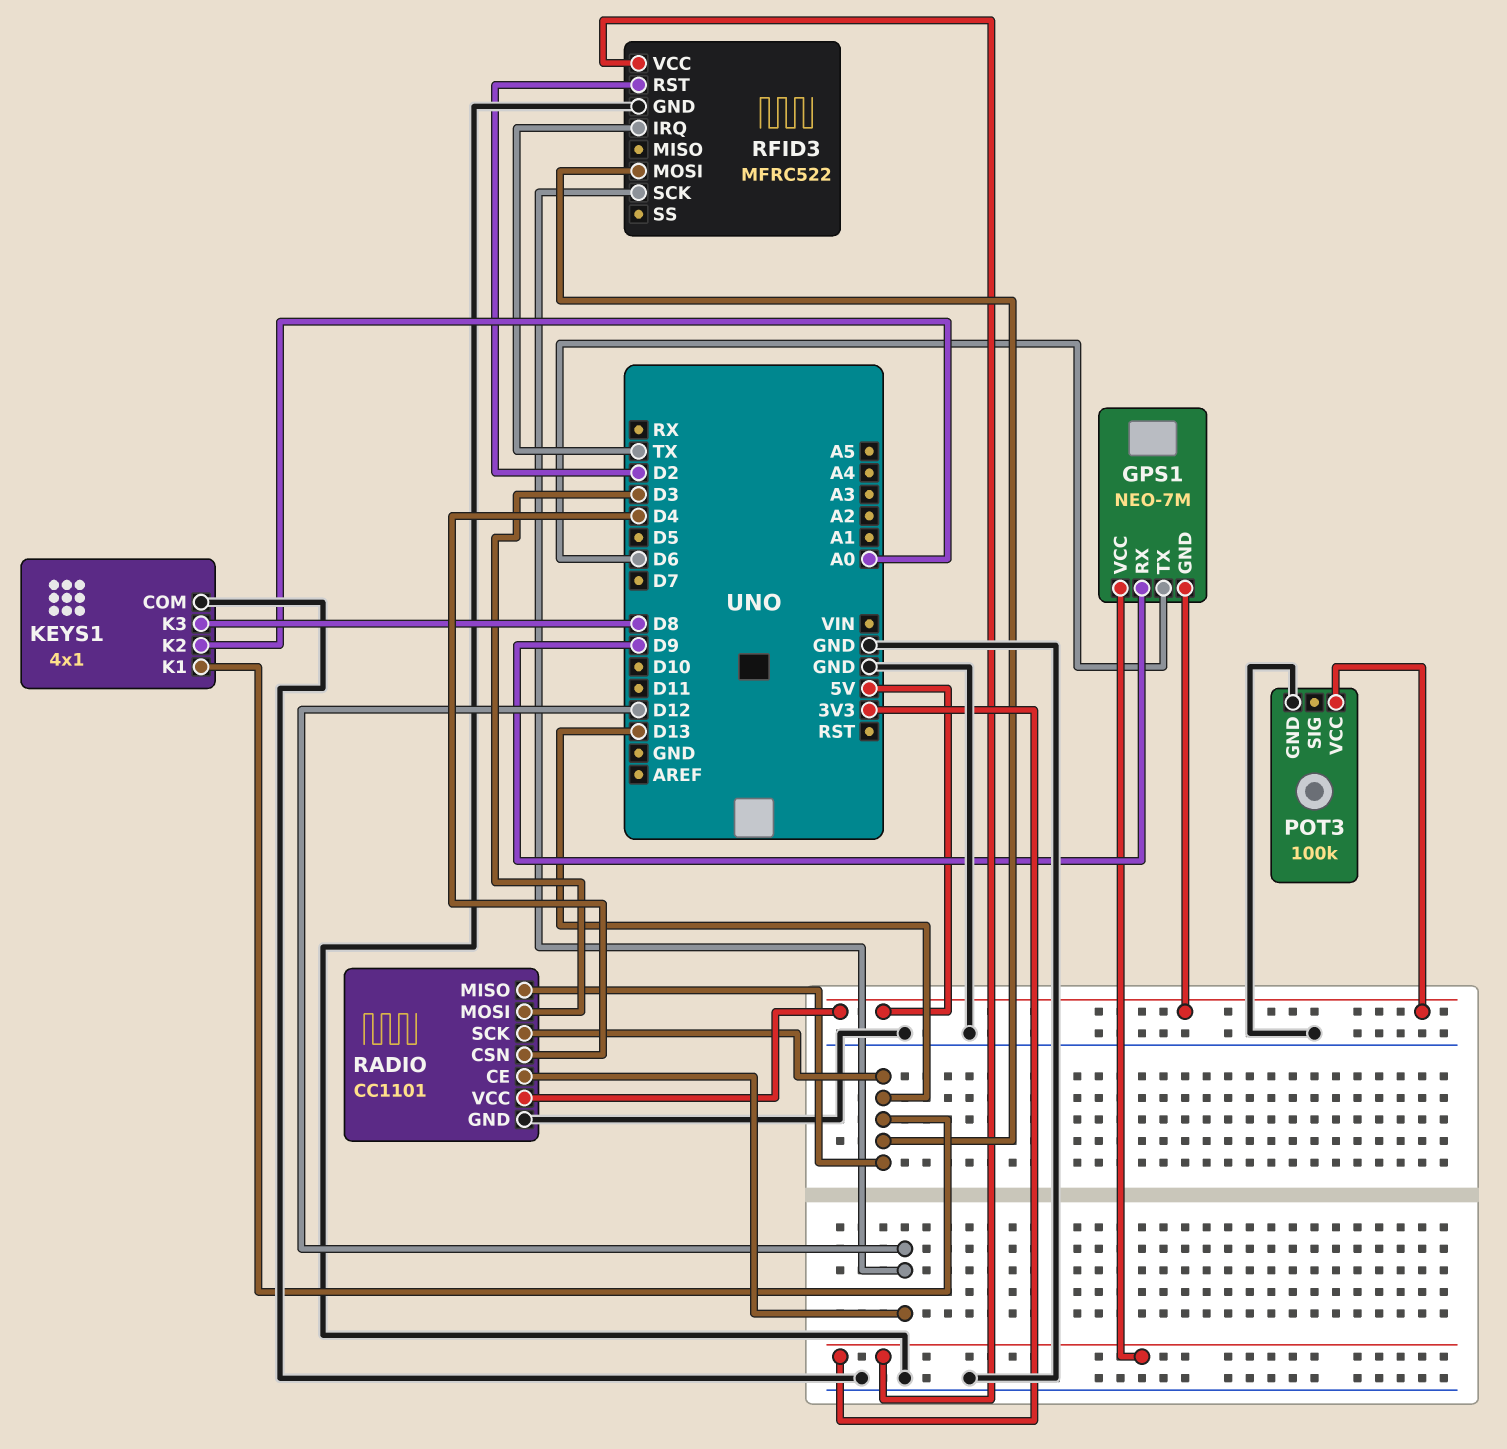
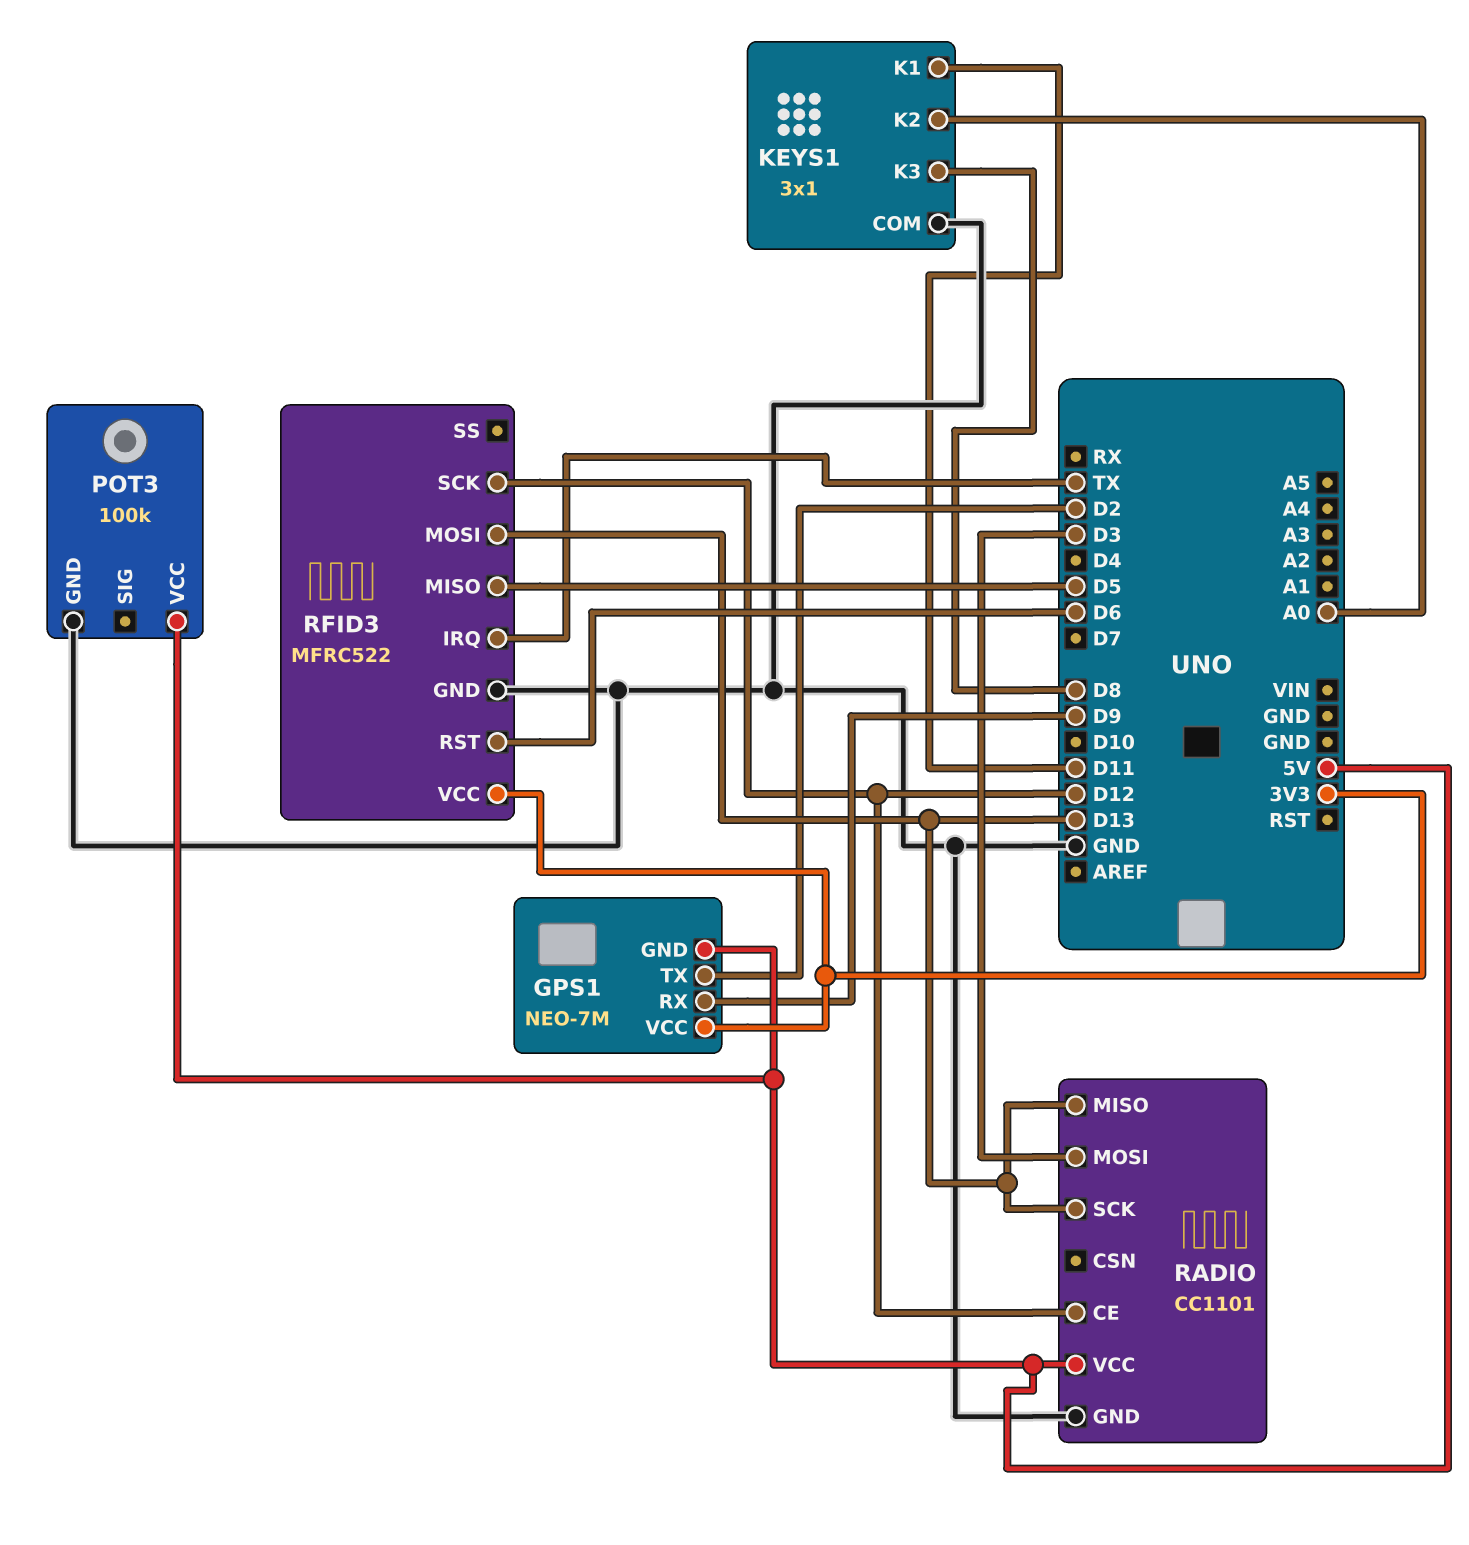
GPS1 pin TX: D6 -> D2
KEYS1: 4x1 -> 3x1
KEYS1 pin K1: D13 -> D11
RADIO pin CSN: D4 -> none
RFID3 pin MISO: none -> D5
RFID3 pin RST: D2 -> D6

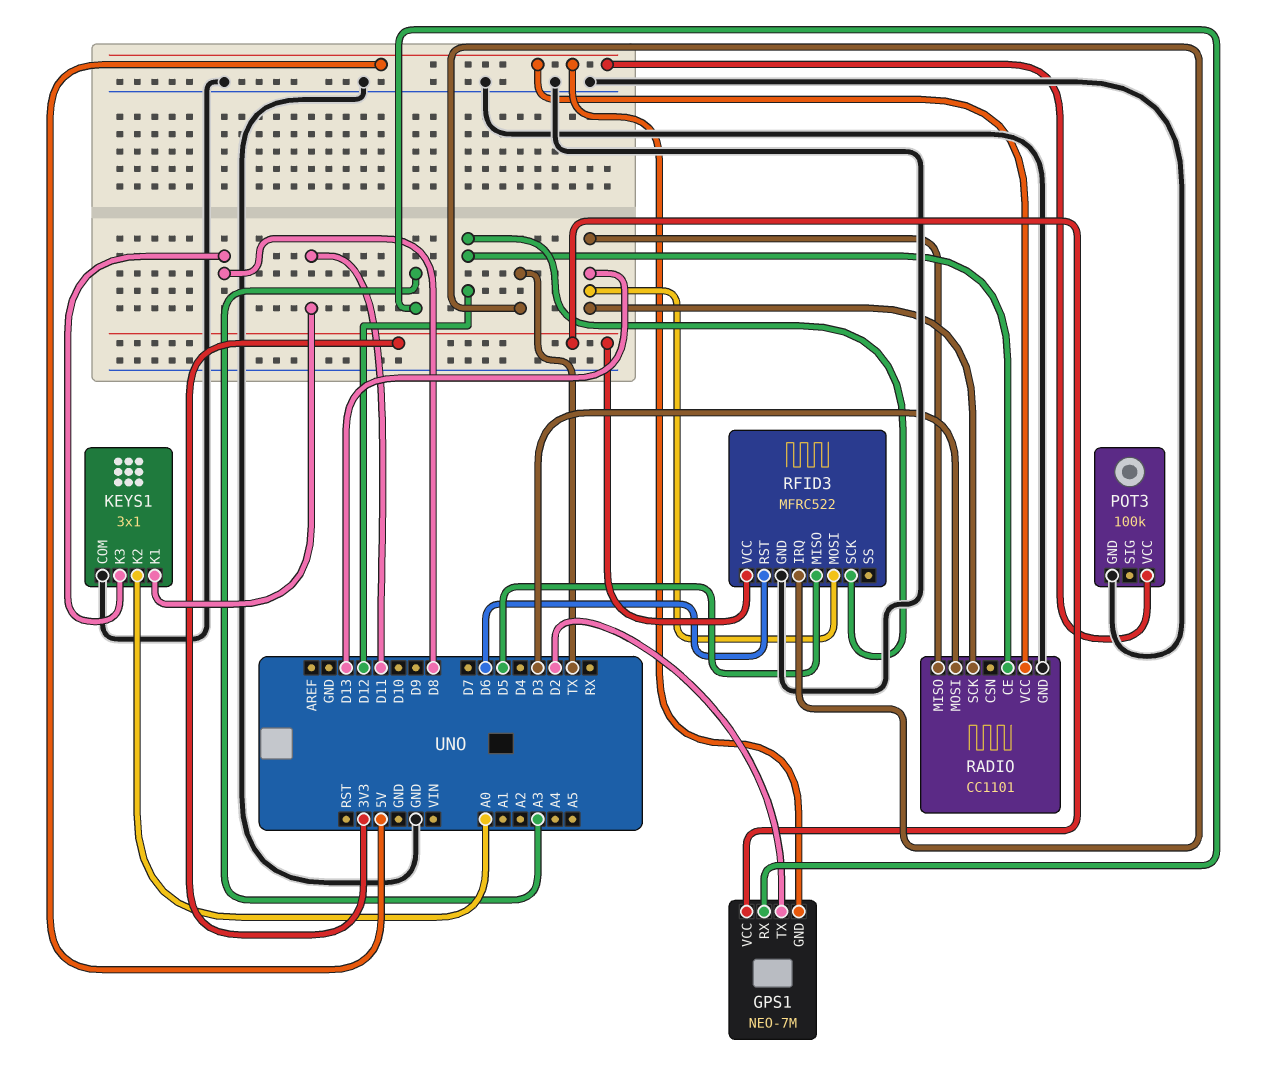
GPS1 pin RX: D9 -> A3

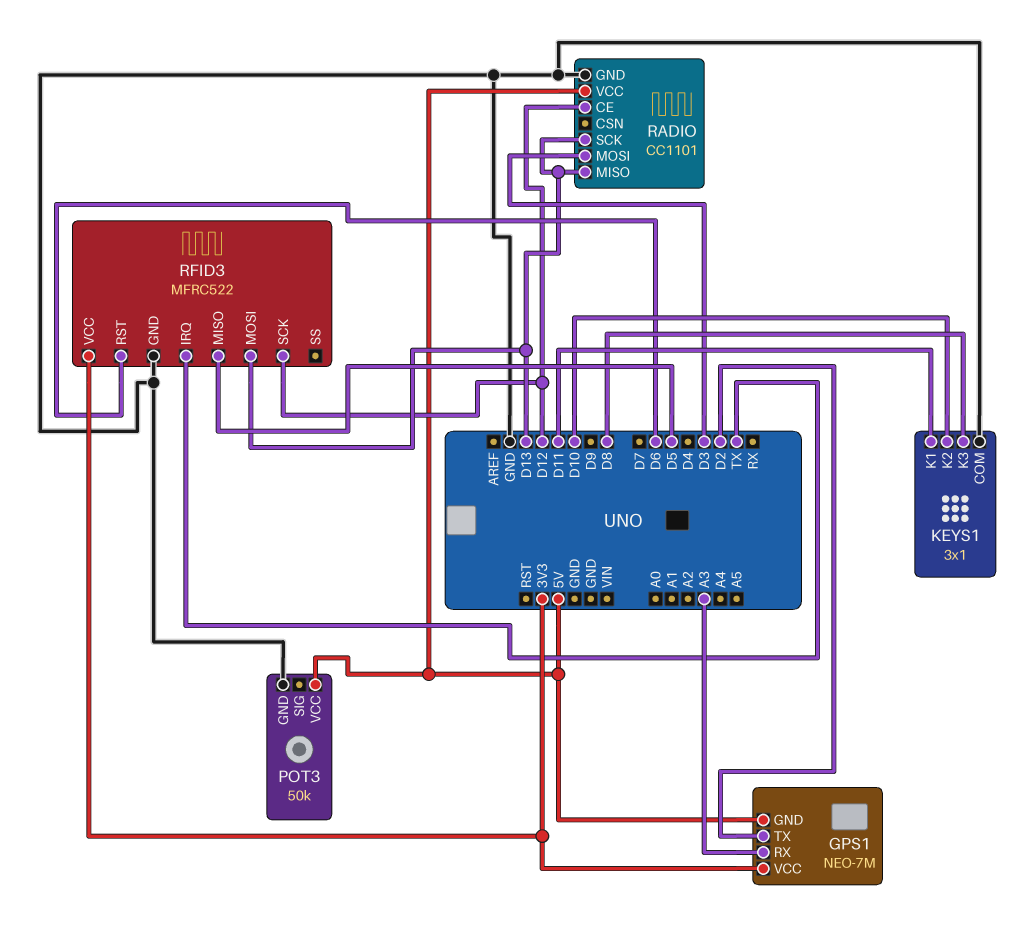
KEYS1 pin K2: A0 -> D10
POT3: 100k -> 50k

